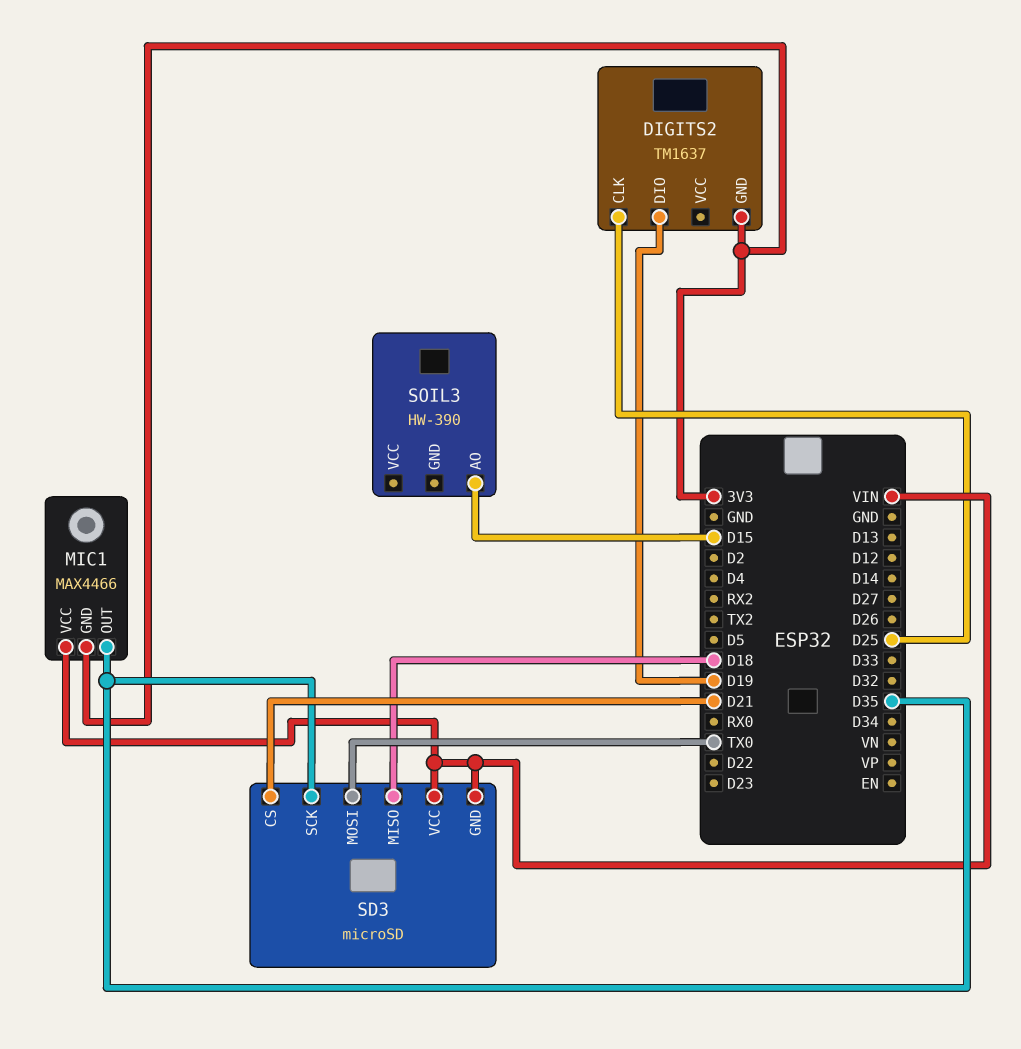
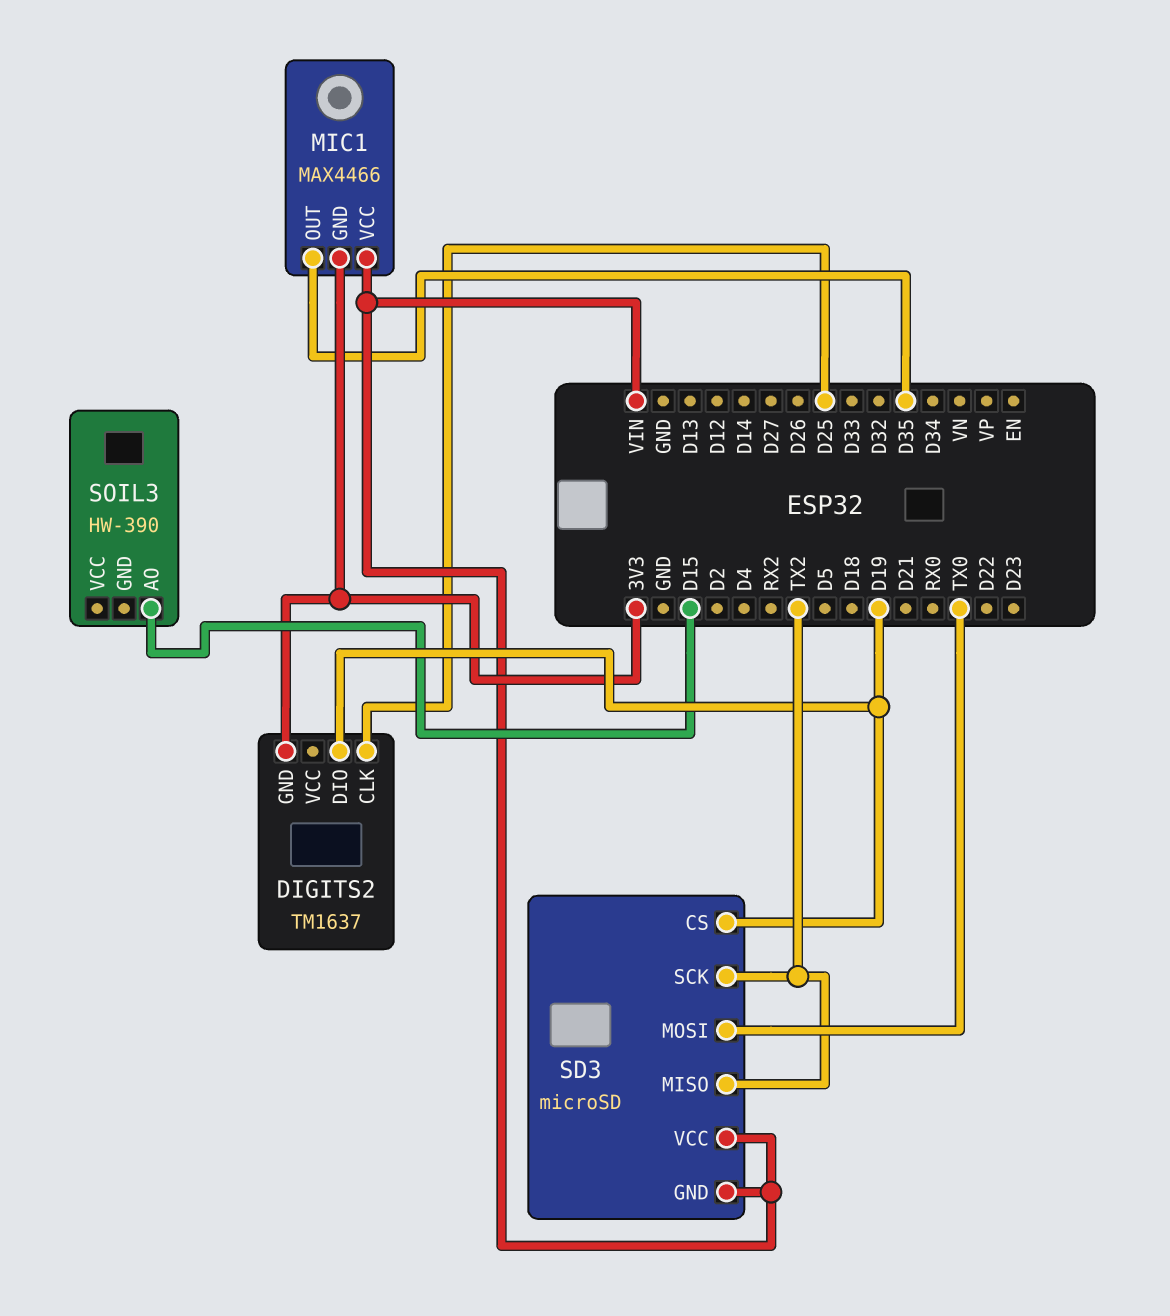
SD3 pin CS: D21 -> D19
SD3 pin MISO: D18 -> TX2
SD3 pin SCK: D35 -> TX2

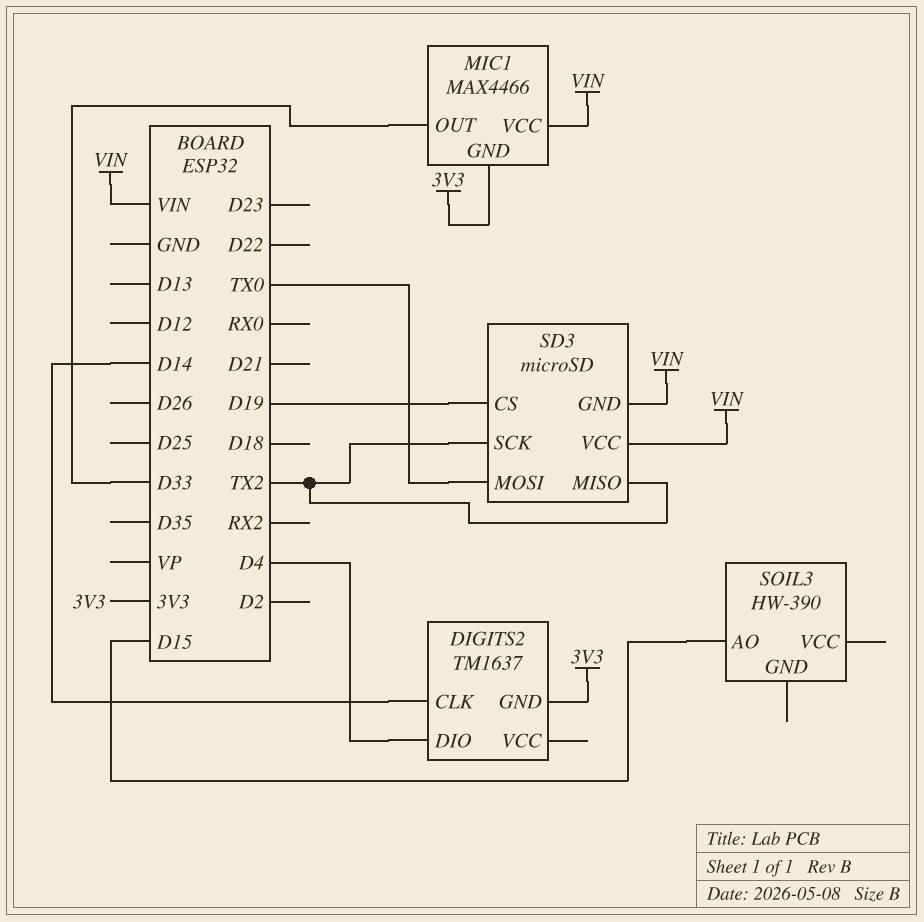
DIGITS2 pin CLK: D25 -> D14
DIGITS2 pin DIO: D19 -> D4
MIC1 pin OUT: D35 -> D33

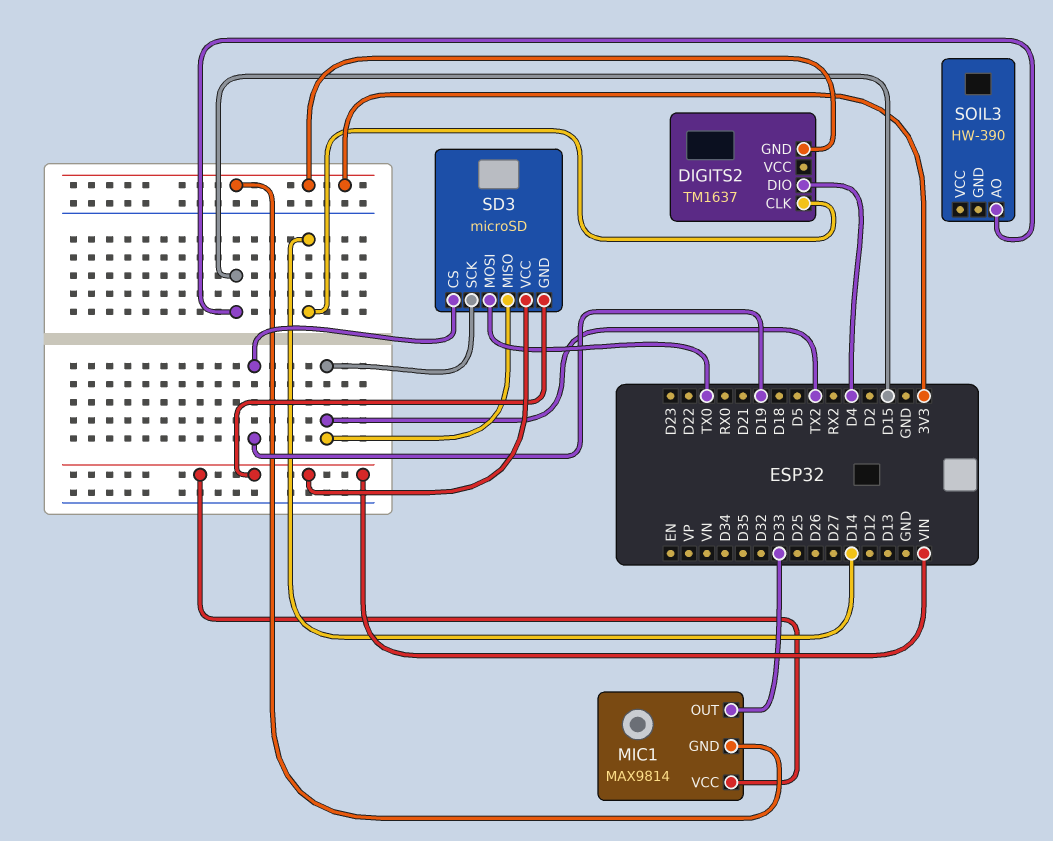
MIC1: MAX4466 -> MAX9814

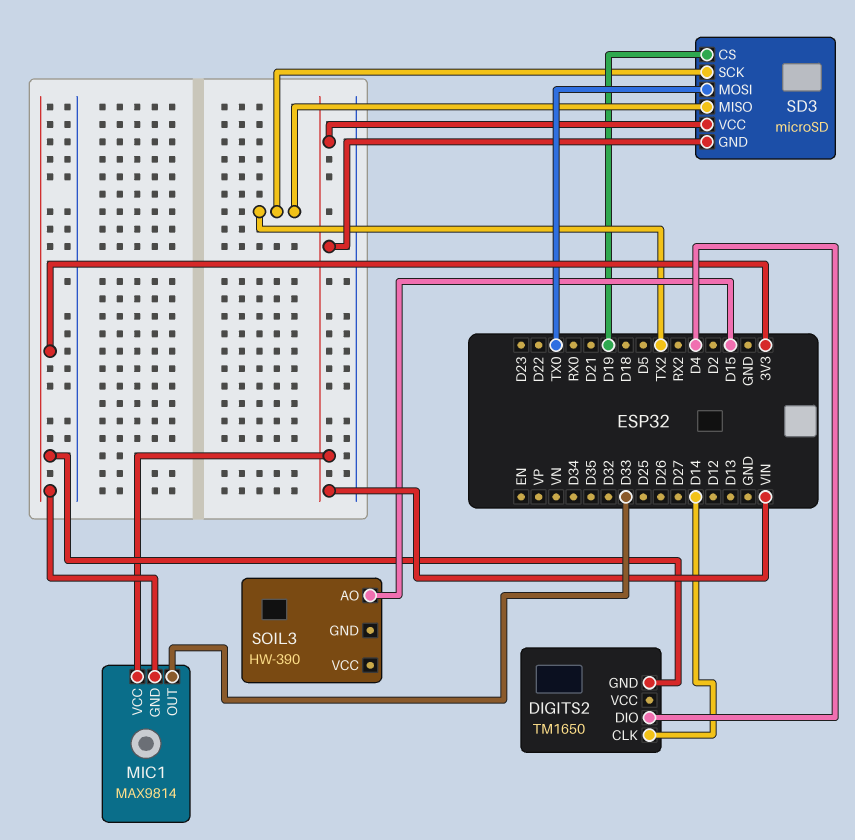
DIGITS2: TM1637 -> TM1650

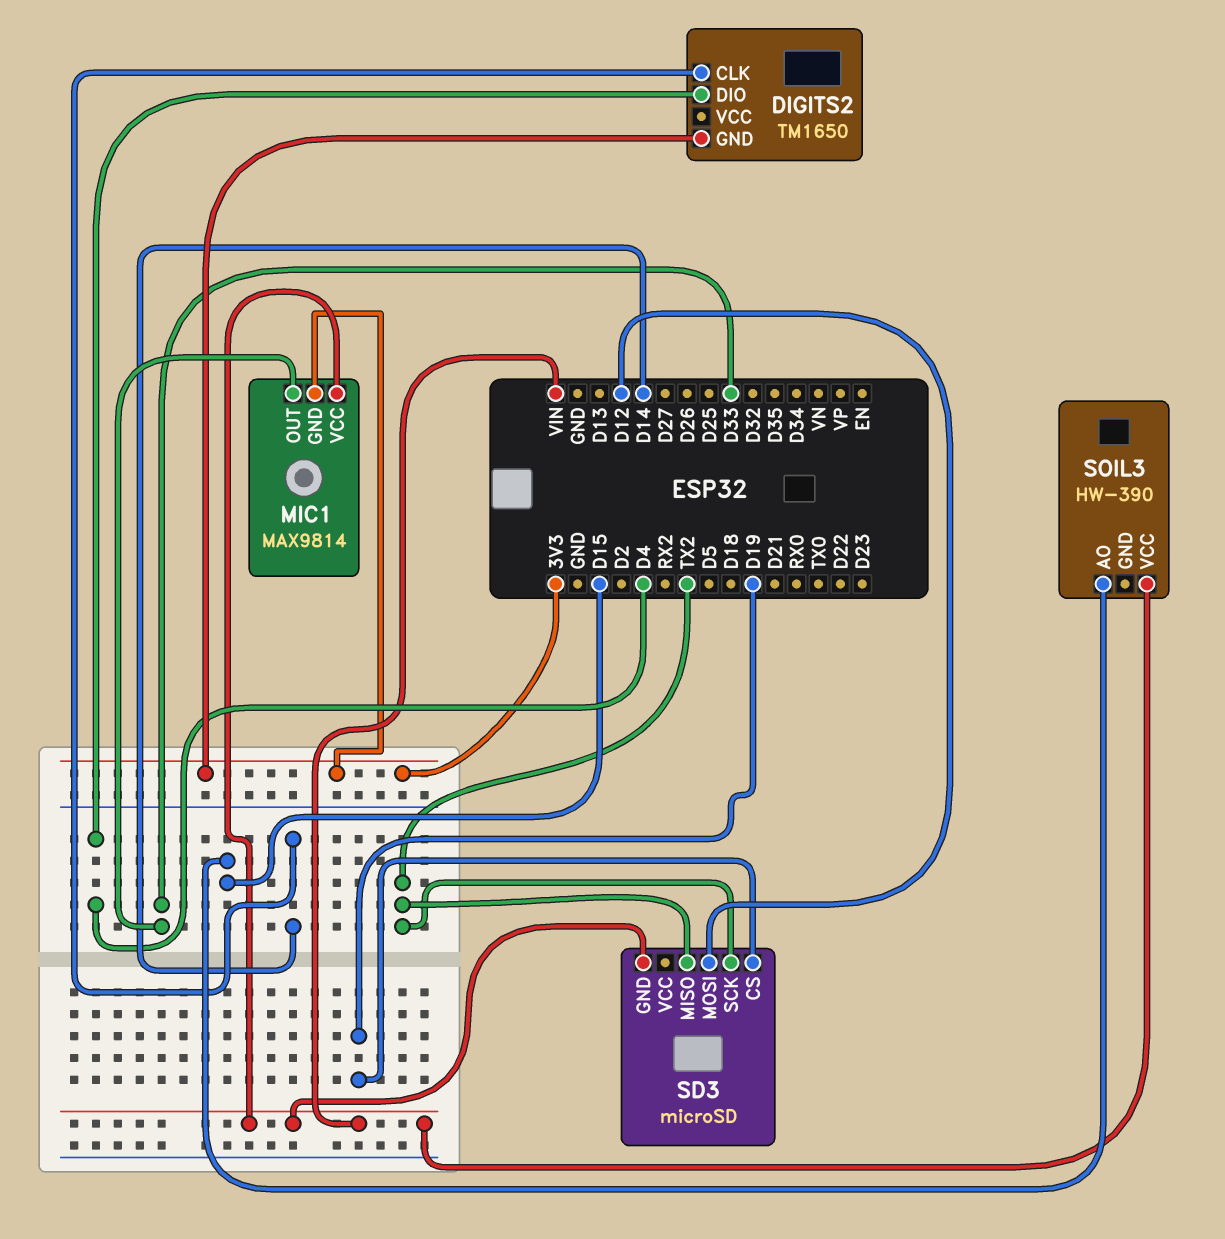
SD3 pin MOSI: TX0 -> D12
SD3 pin VCC: VIN -> none
SOIL3 pin VCC: none -> VIN

